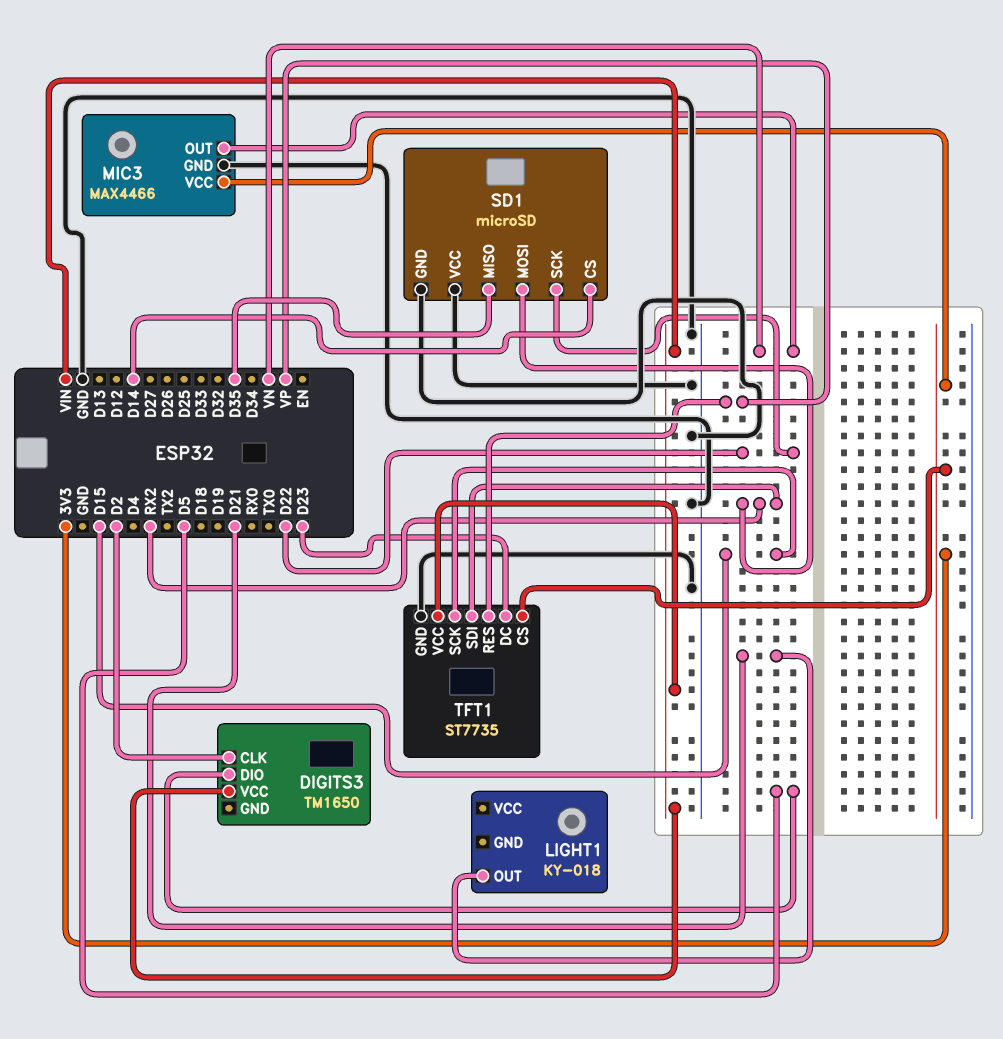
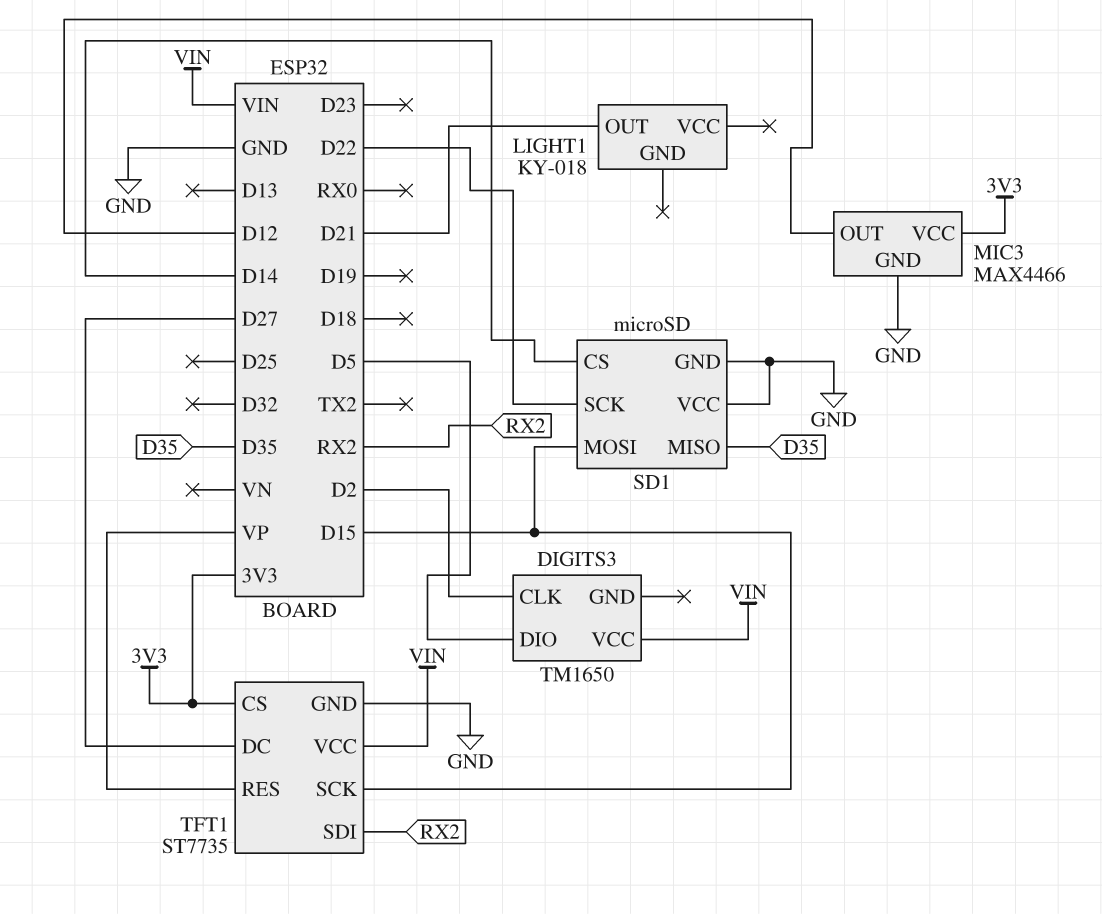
MIC3 pin OUT: VN -> D12
SD1 pin MOSI: RX2 -> D15
TFT1 pin DC: D23 -> D27

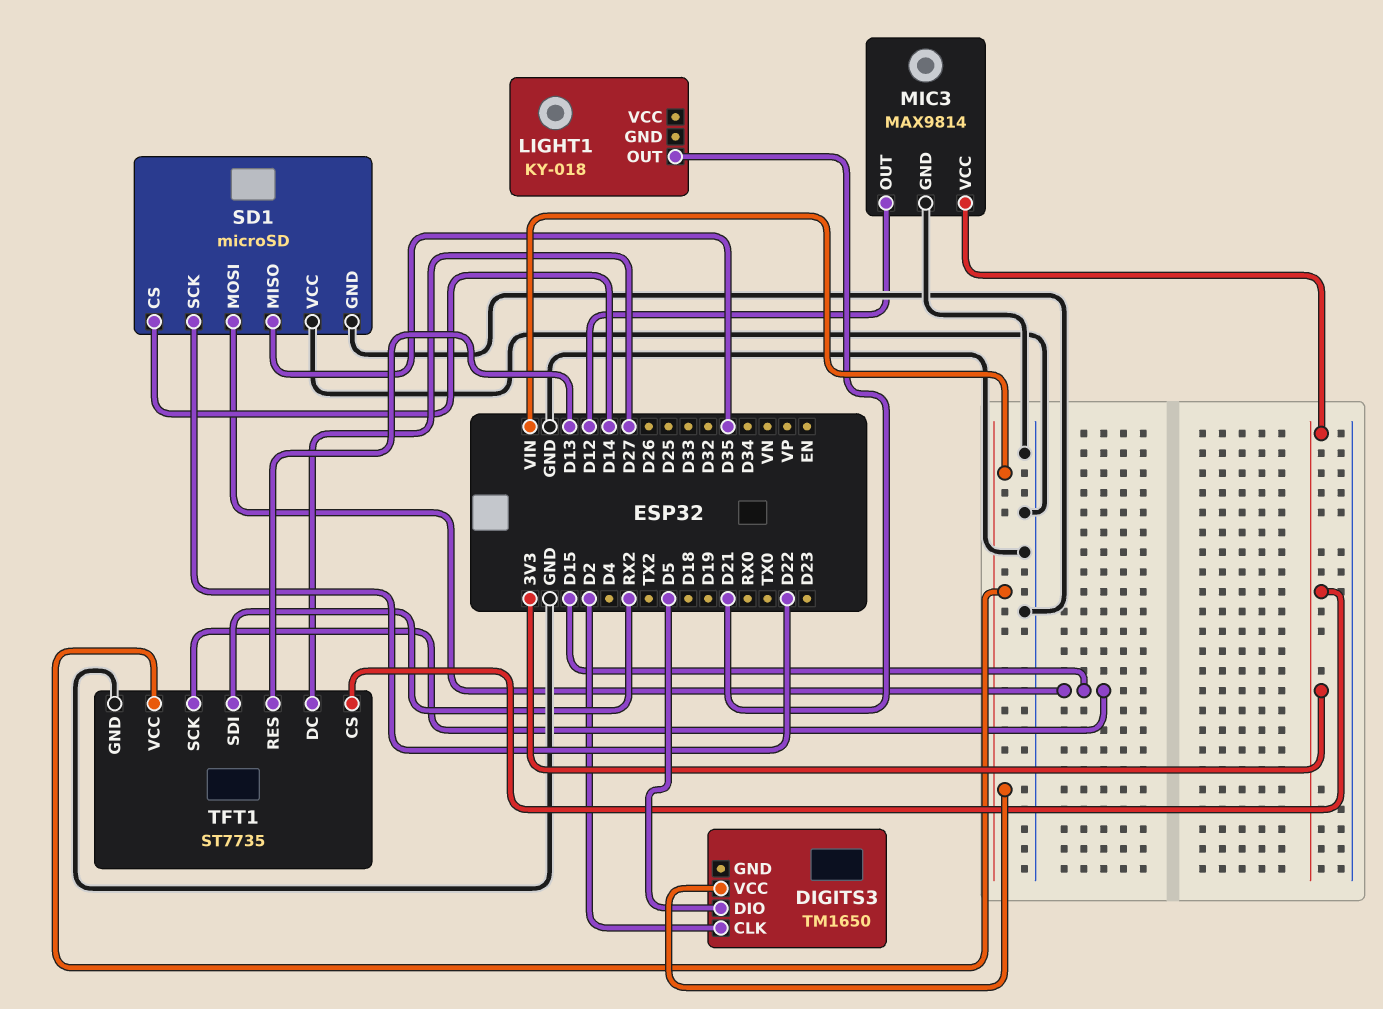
MIC3: MAX4466 -> MAX9814
TFT1 pin RES: VP -> D13

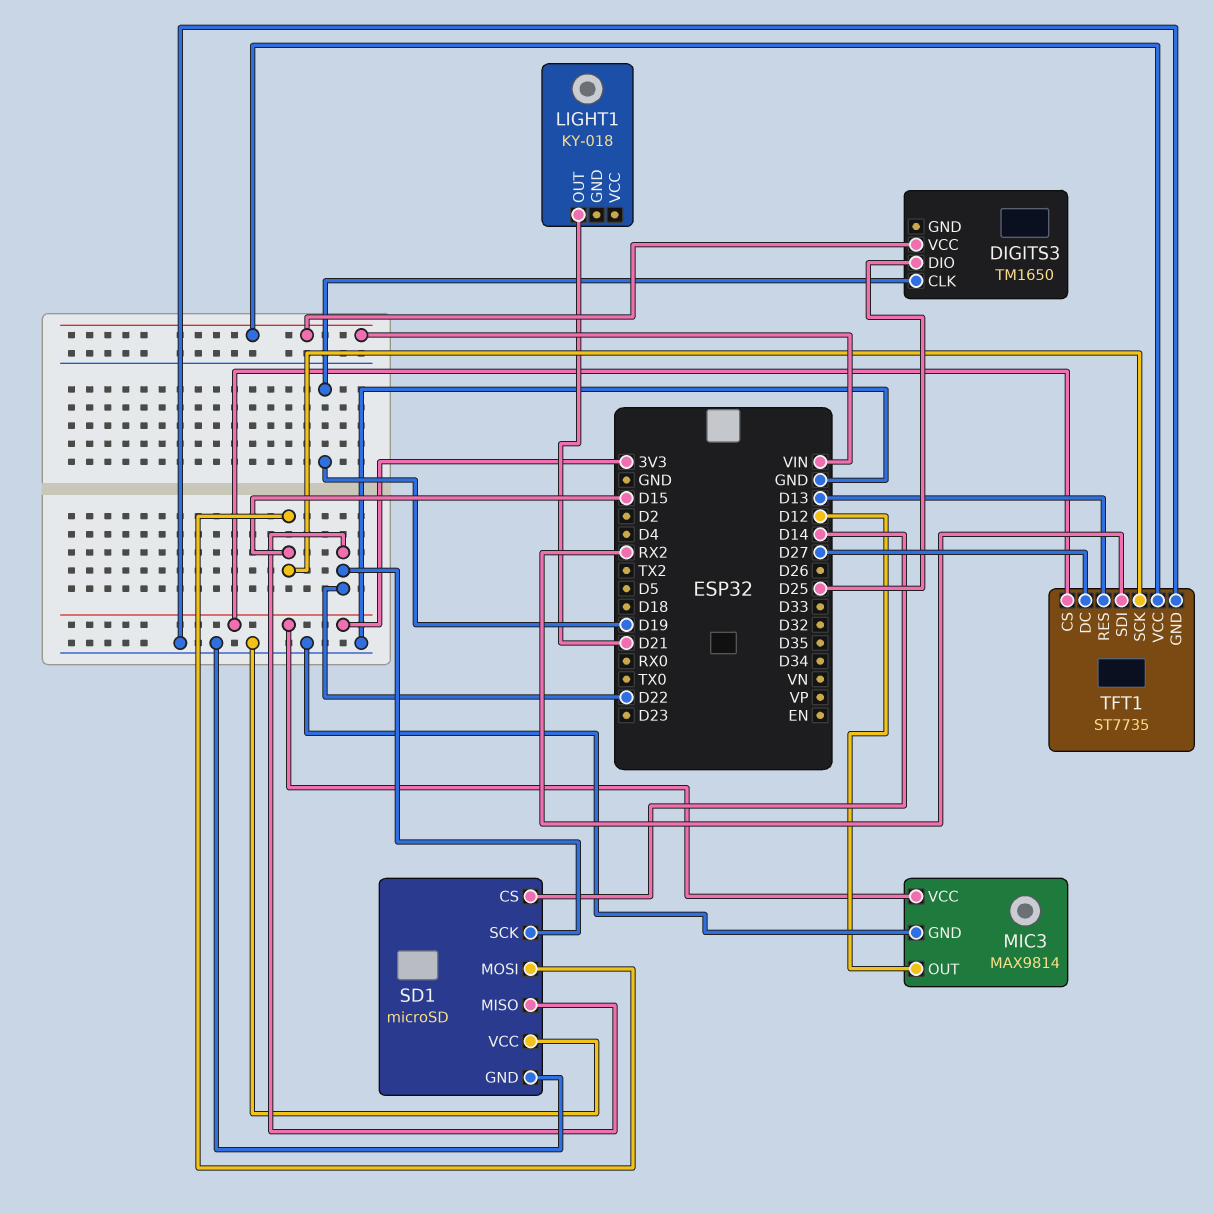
DIGITS3 pin CLK: D2 -> D19
DIGITS3 pin DIO: D5 -> D25
SD1 pin MISO: D35 -> D22

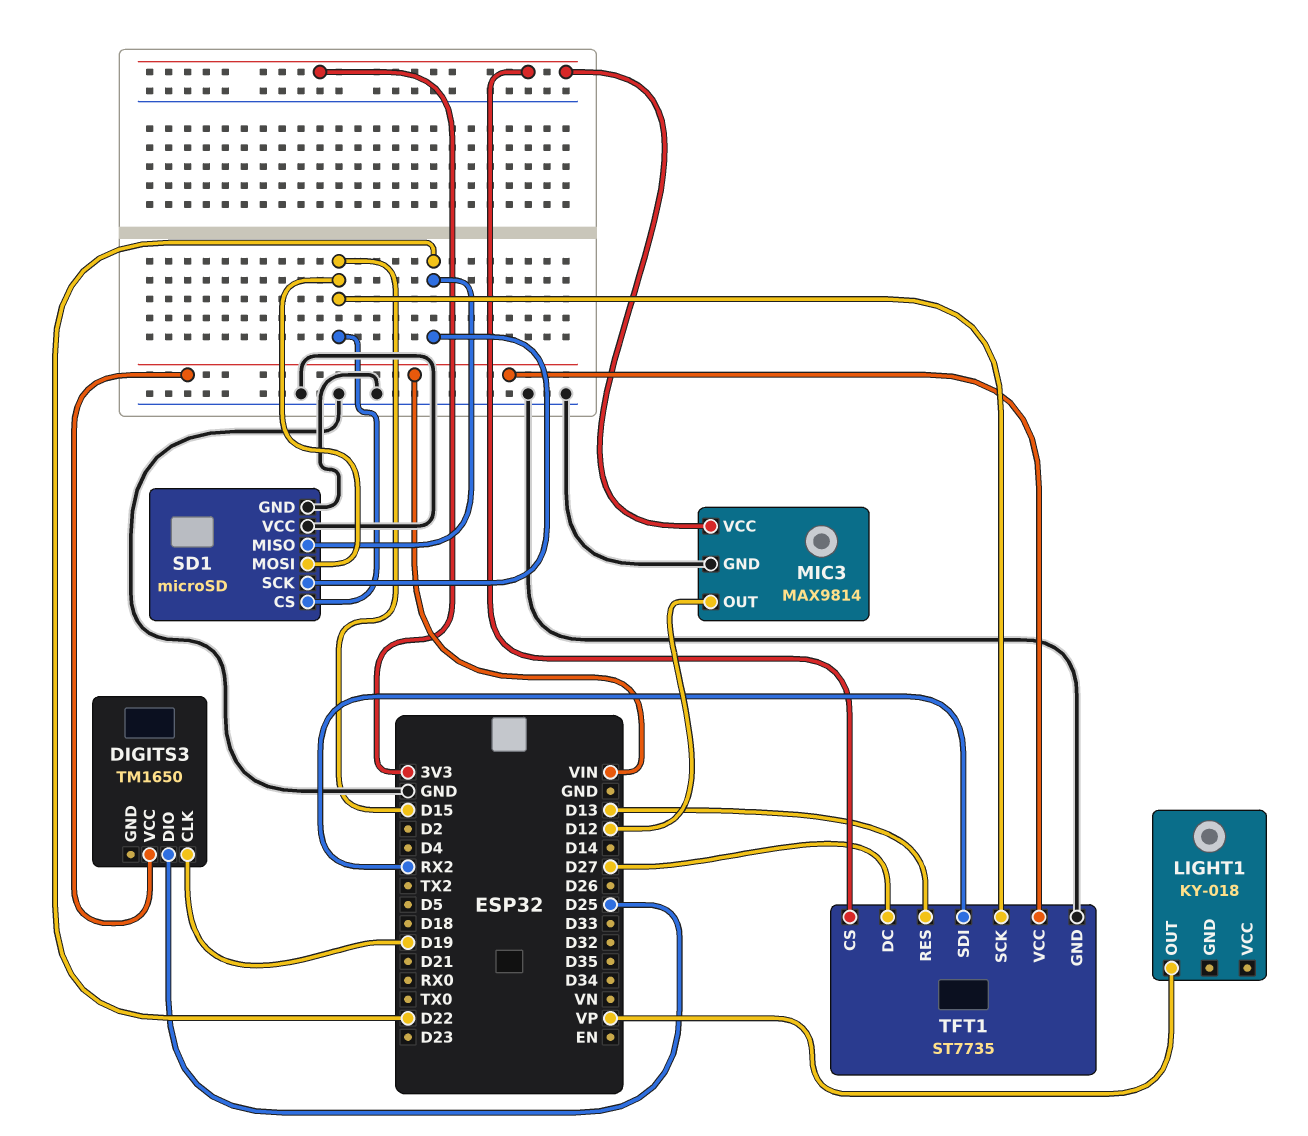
LIGHT1 pin OUT: D21 -> VP
SD1 pin CS: D14 -> D15

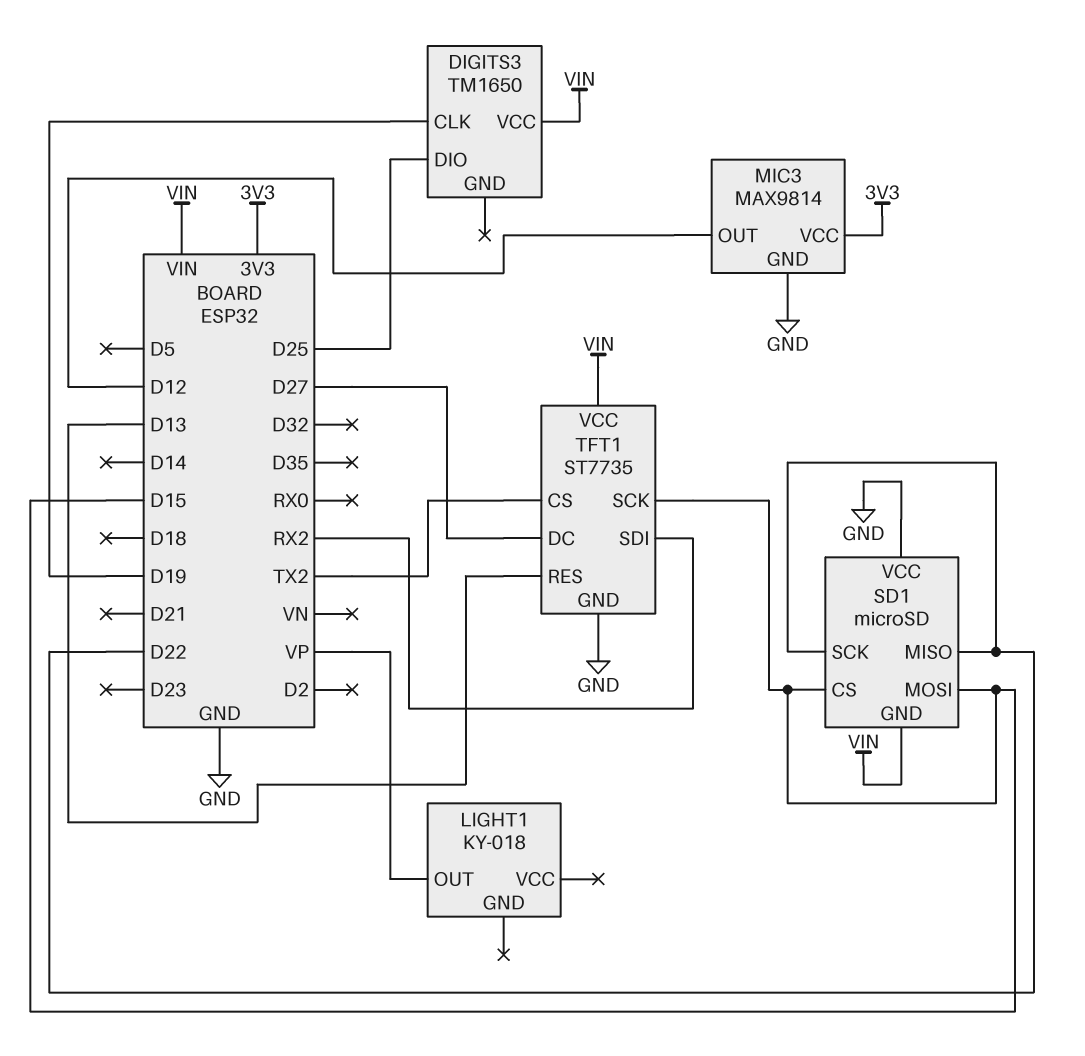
SD1 pin GND: GND -> VIN
TFT1 pin CS: 3V3 -> TX2

